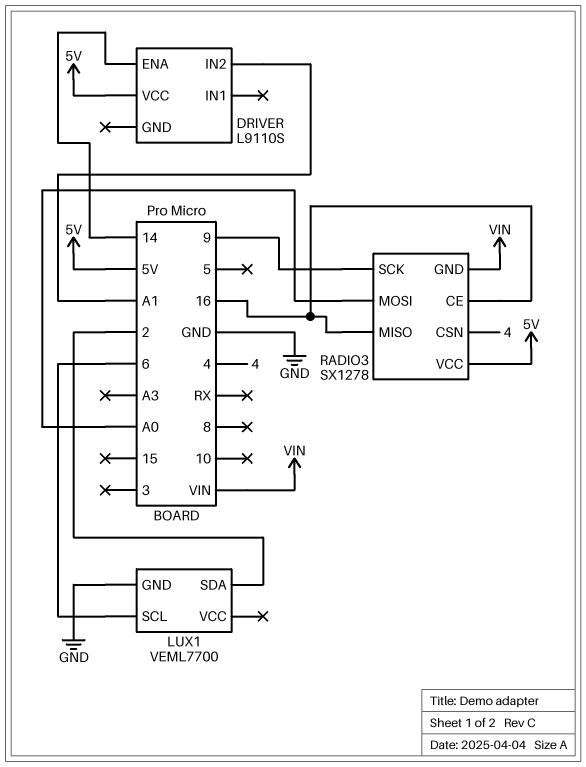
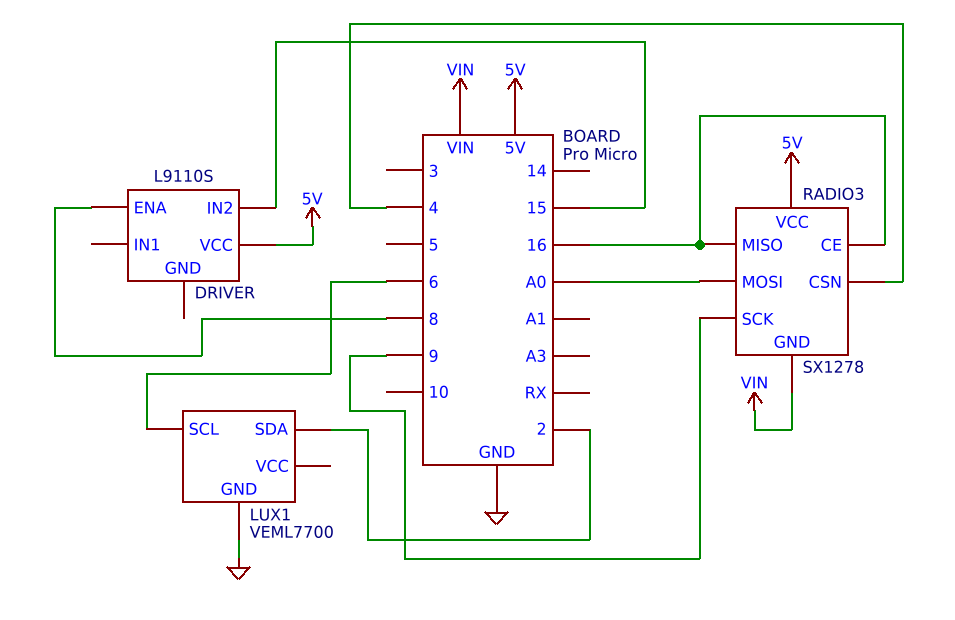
DRIVER pin ENA: 14 -> 8
DRIVER pin IN2: A1 -> 15

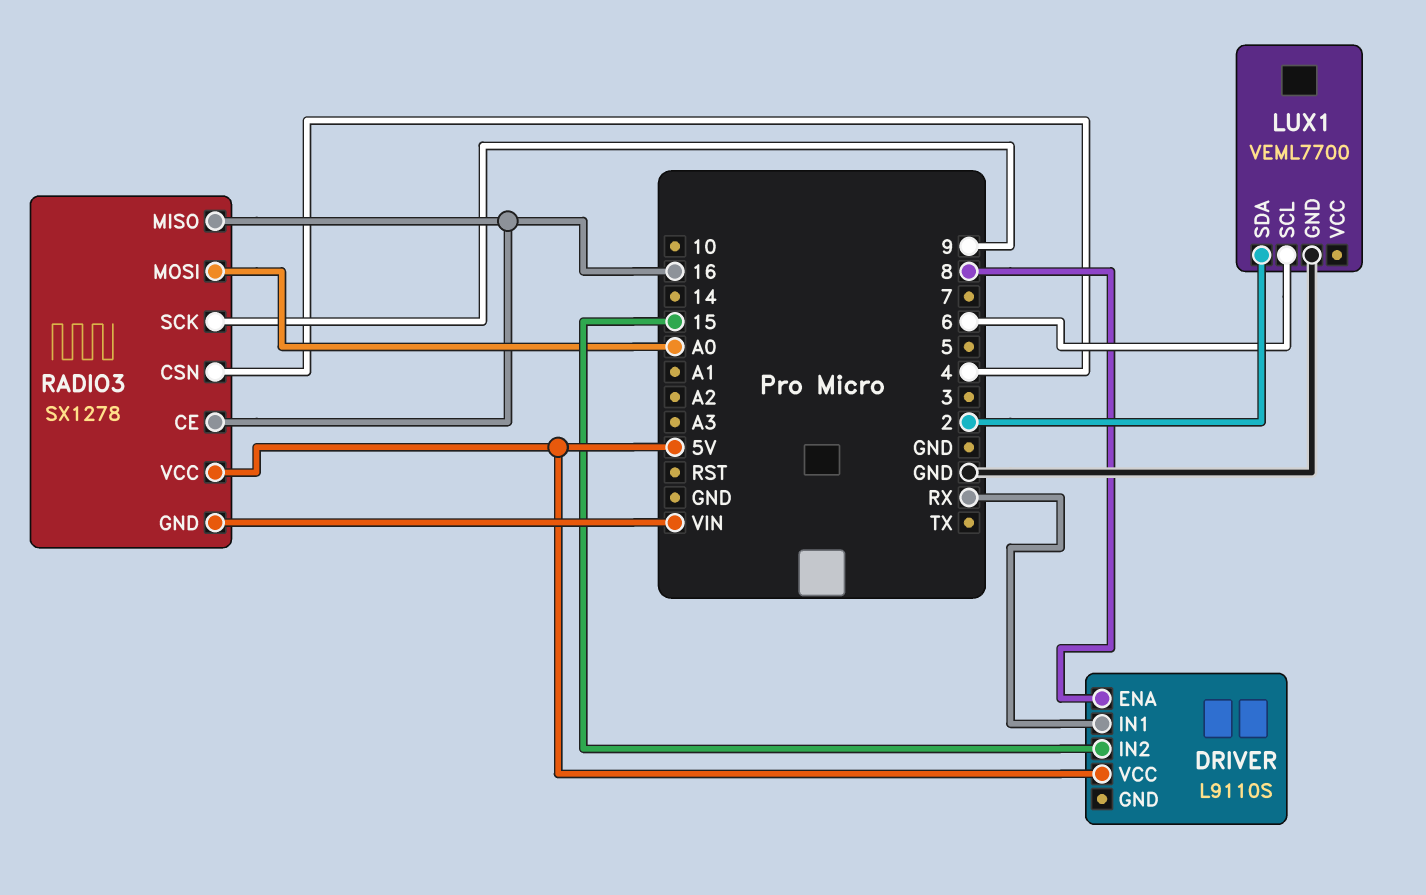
DRIVER pin IN1: none -> RX

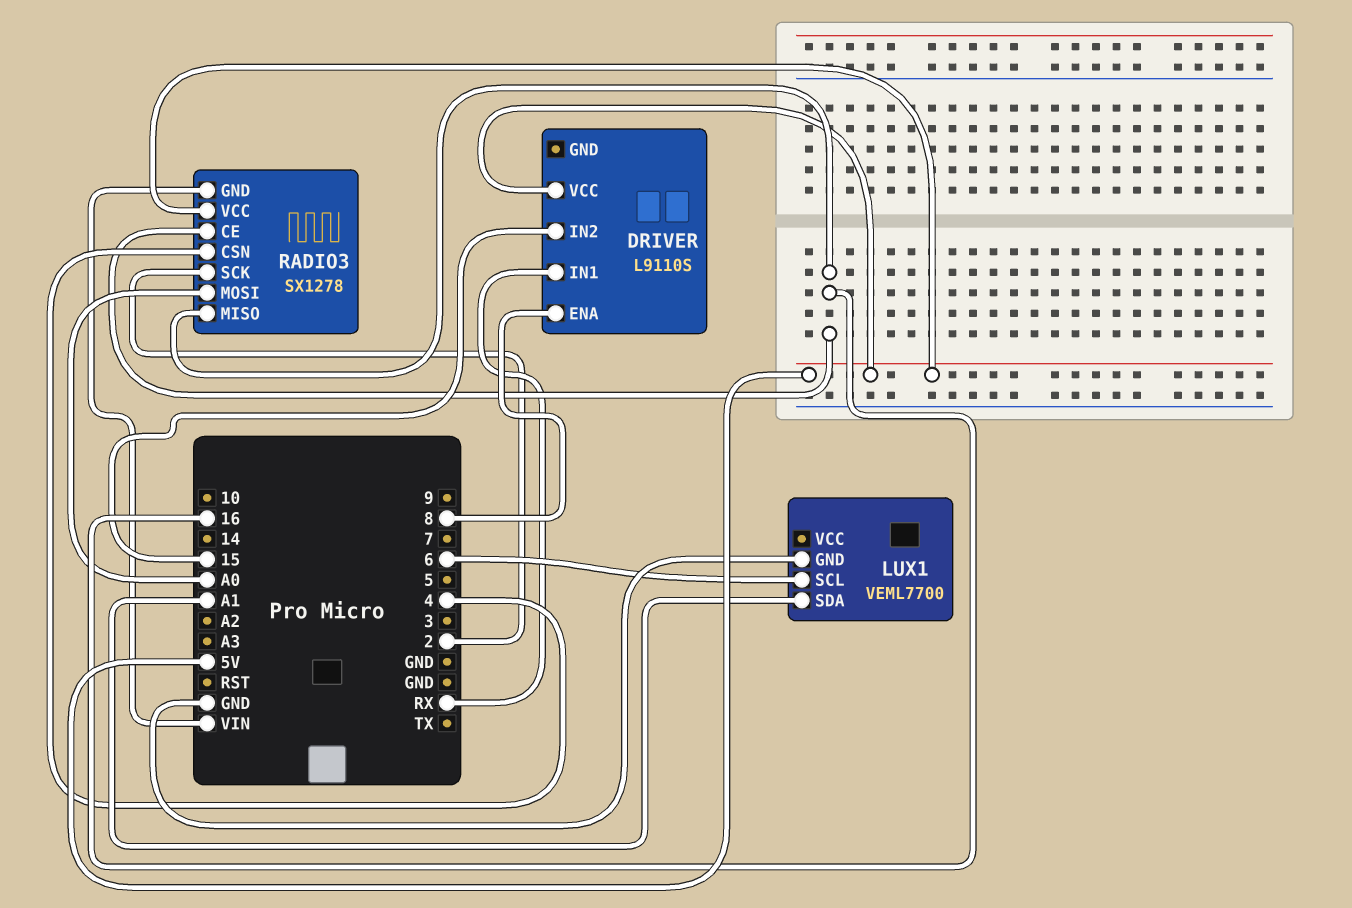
LUX1 pin SDA: 2 -> A1
RADIO3 pin SCK: 9 -> 2

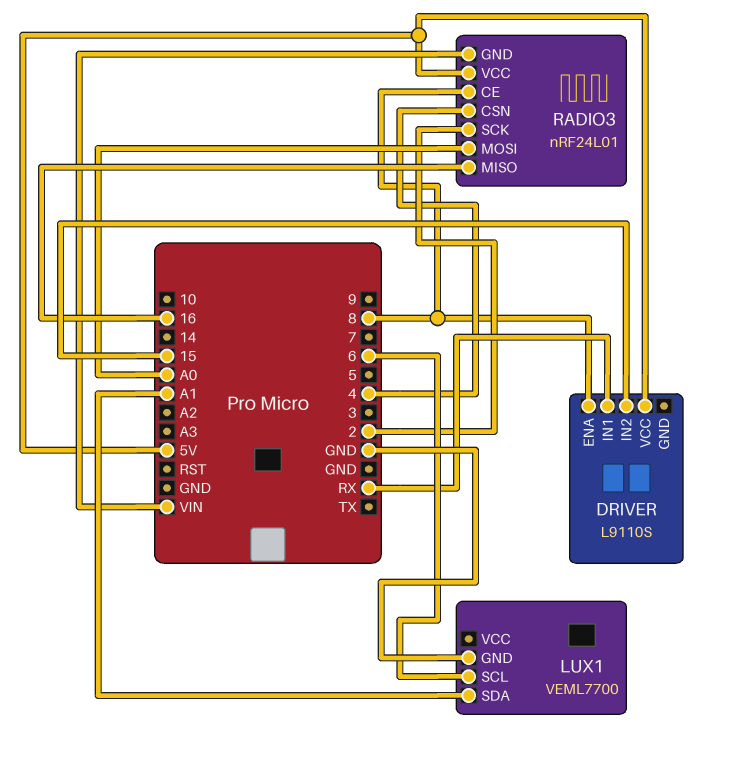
RADIO3: SX1278 -> nRF24L01
RADIO3 pin CE: 16 -> 8

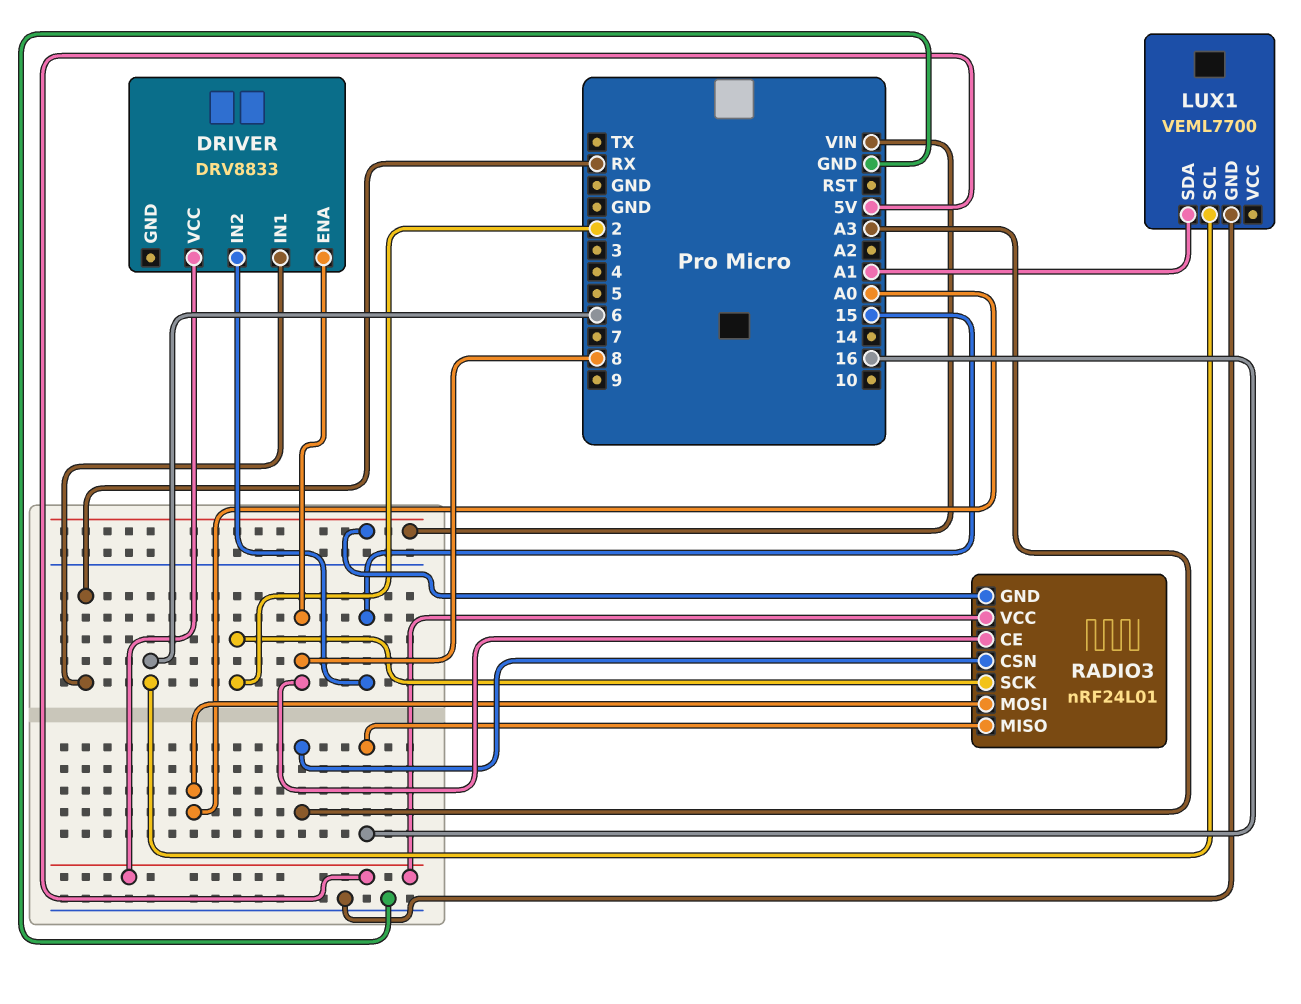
DRIVER: L9110S -> DRV8833
RADIO3 pin CSN: 4 -> A3

